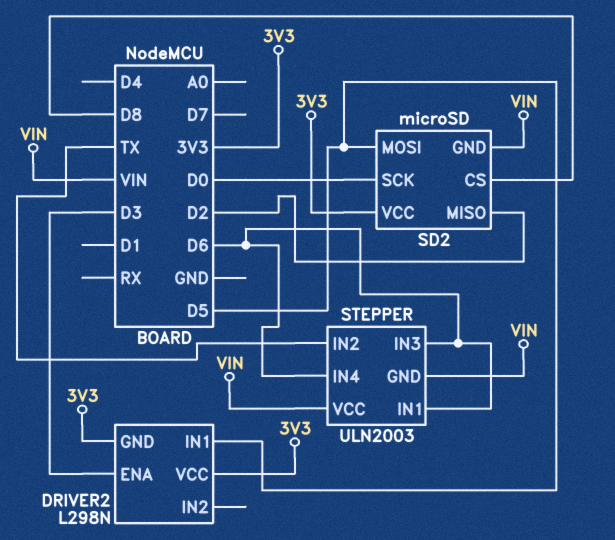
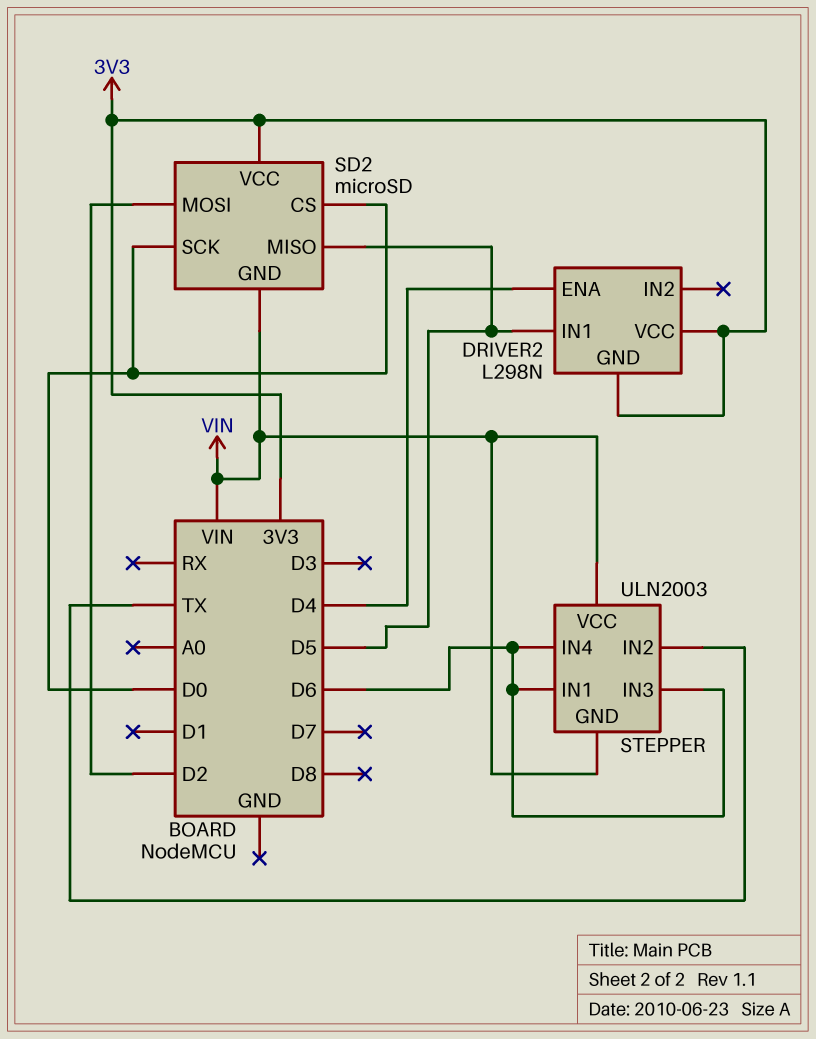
DRIVER2 pin ENA: D3 -> D4
SD2 pin CS: D8 -> D0
SD2 pin MISO: D2 -> D5
SD2 pin MOSI: D5 -> D2

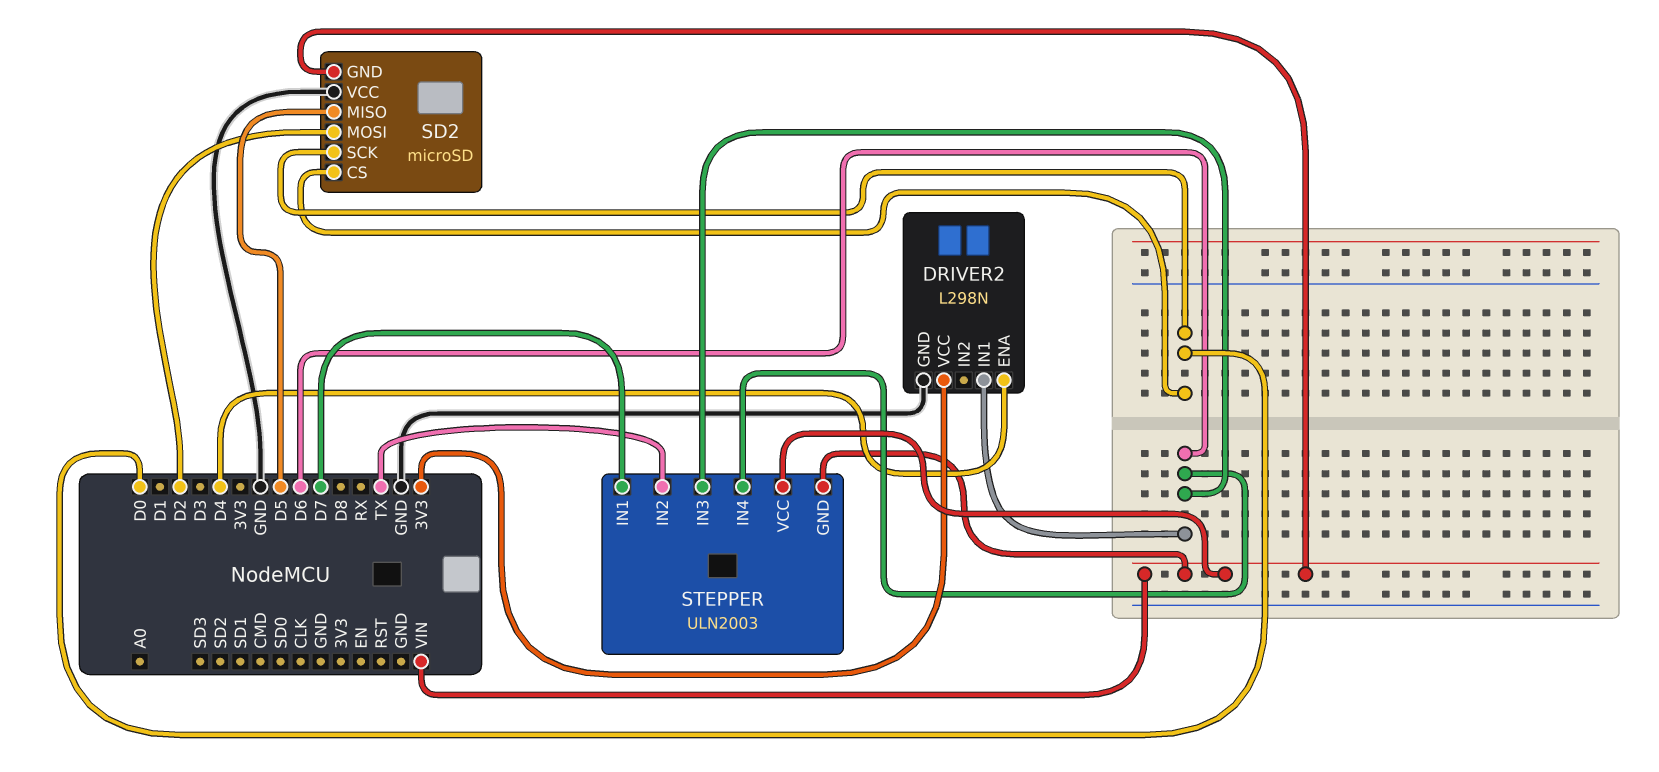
DRIVER2 pin GND: 3V3 -> GND
DRIVER2 pin IN1: D5 -> D6
SD2 pin VCC: 3V3 -> GND
STEPPER pin IN1: D6 -> D7

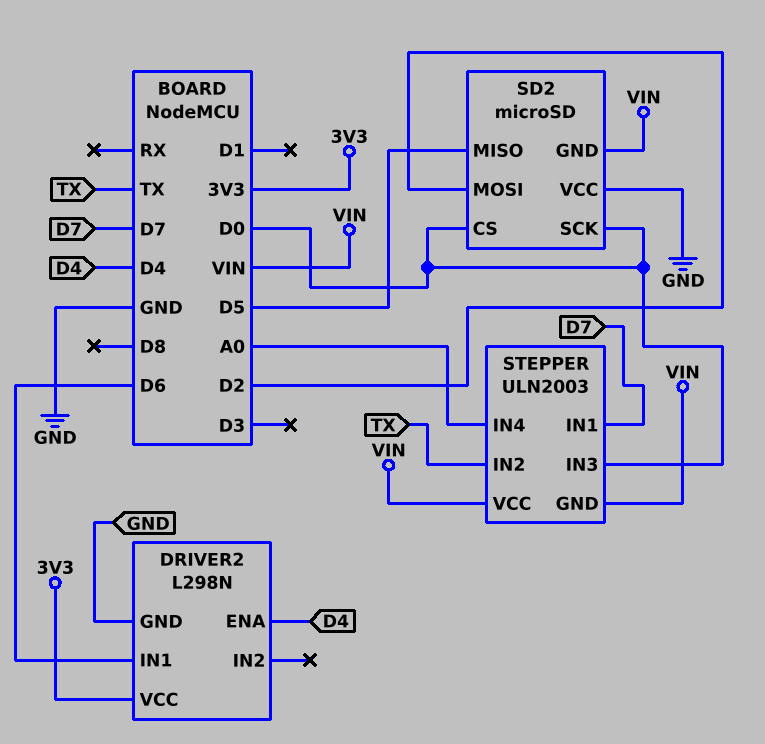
STEPPER pin IN3: D6 -> D0
STEPPER pin IN4: D6 -> A0

